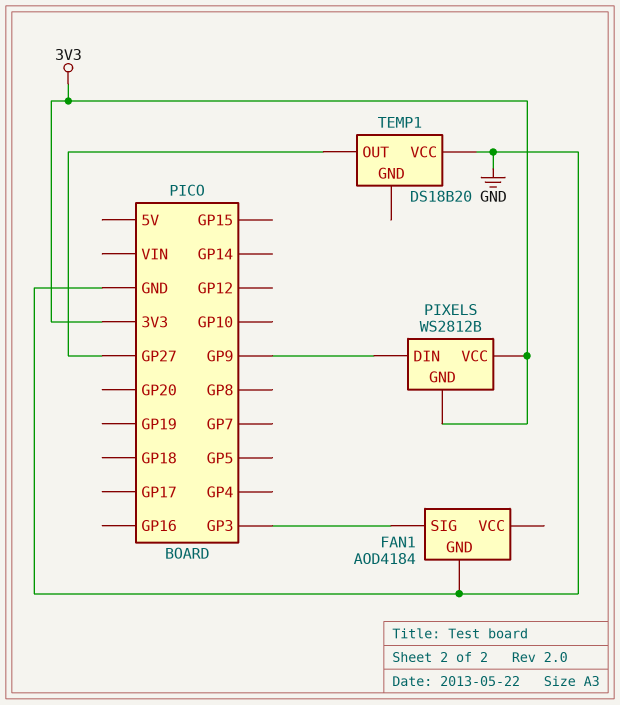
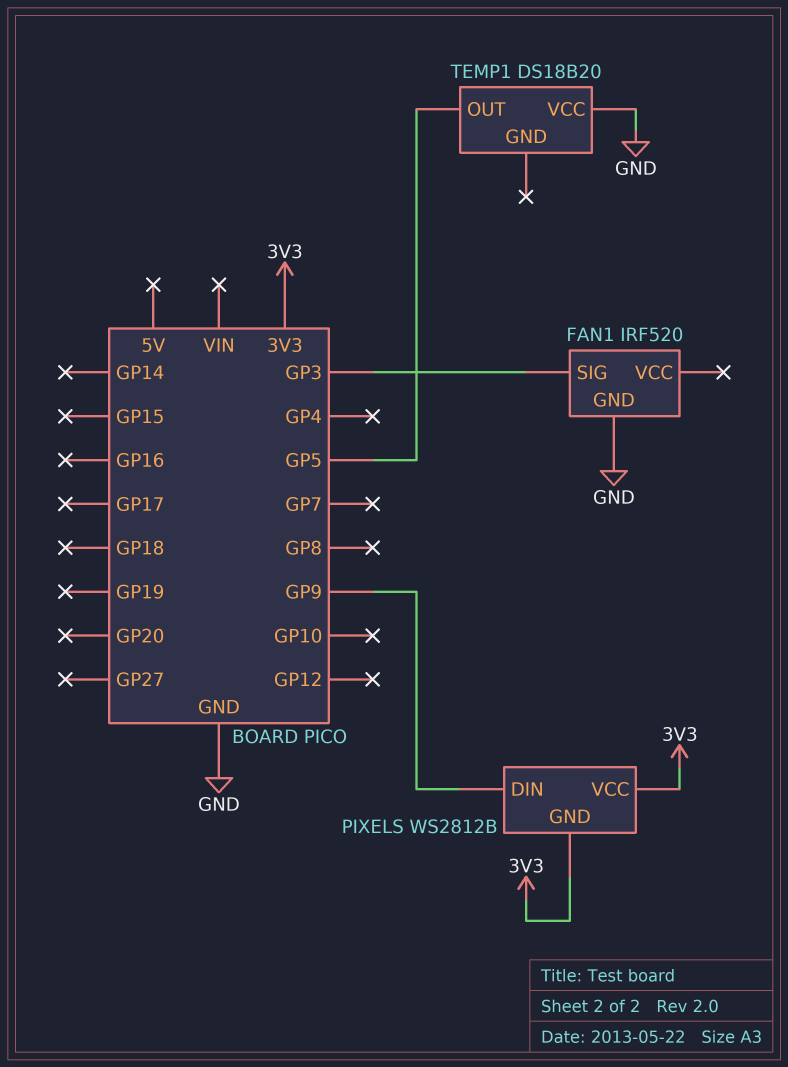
FAN1: AOD4184 -> IRF520
TEMP1 pin OUT: GP27 -> GP5

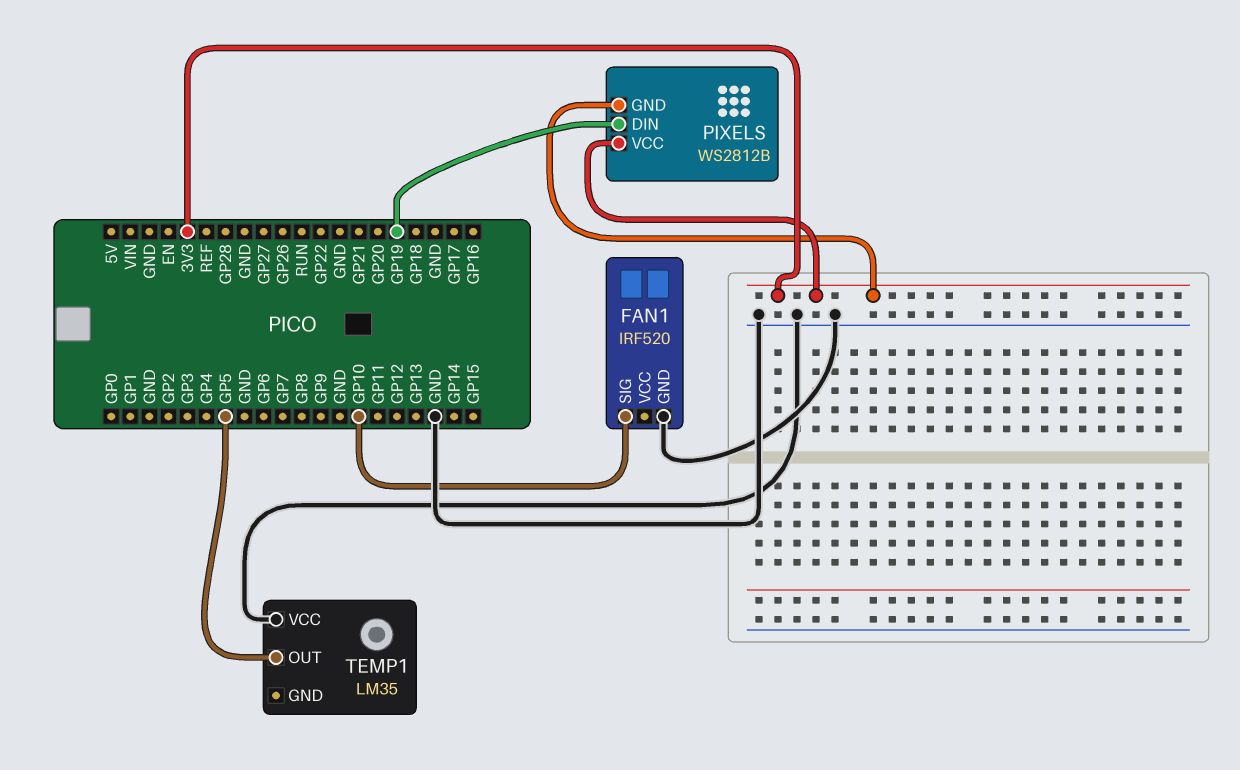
FAN1 pin SIG: GP3 -> GP10
PIXELS pin DIN: GP9 -> GP19
TEMP1: DS18B20 -> LM35

